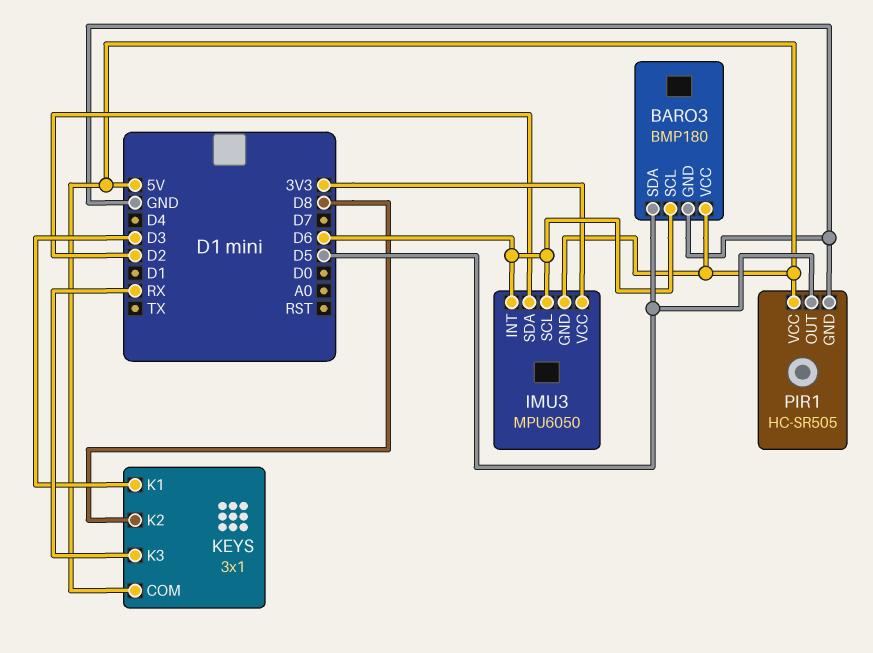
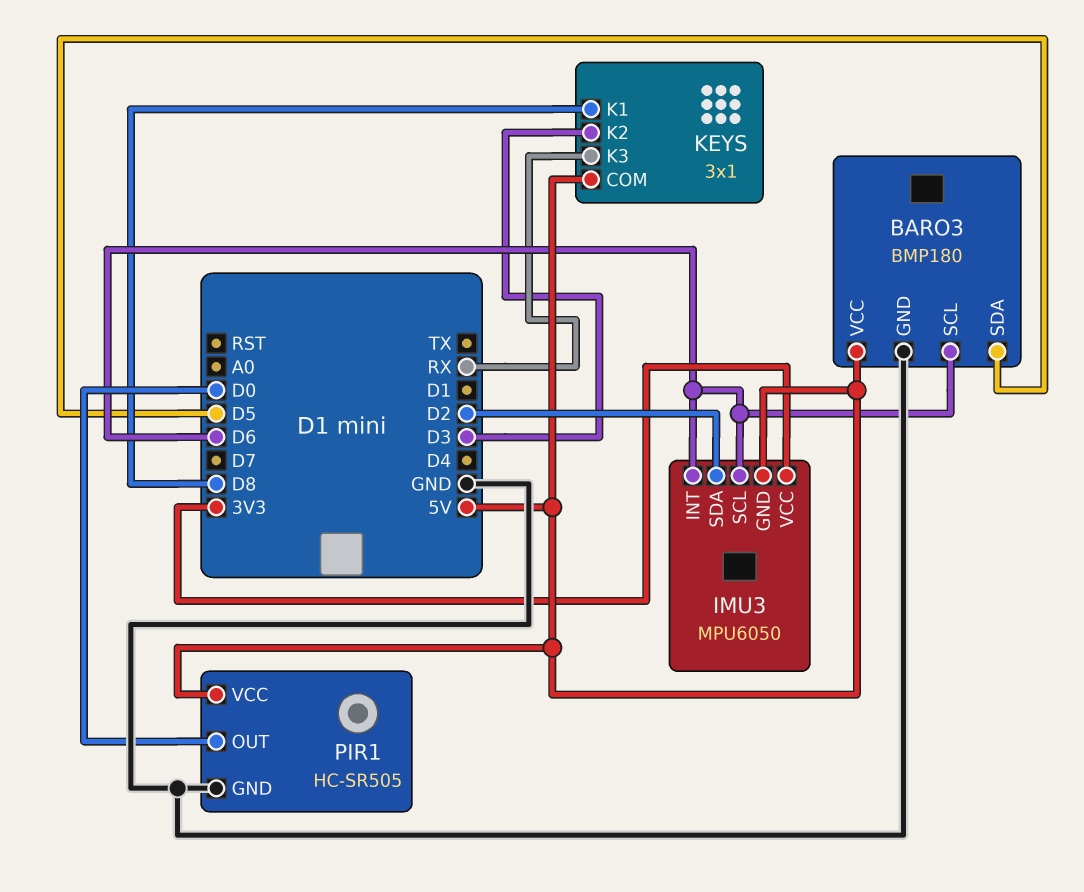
KEYS pin K1: D3 -> D8
KEYS pin K2: D8 -> D3
PIR1 pin OUT: D5 -> D0

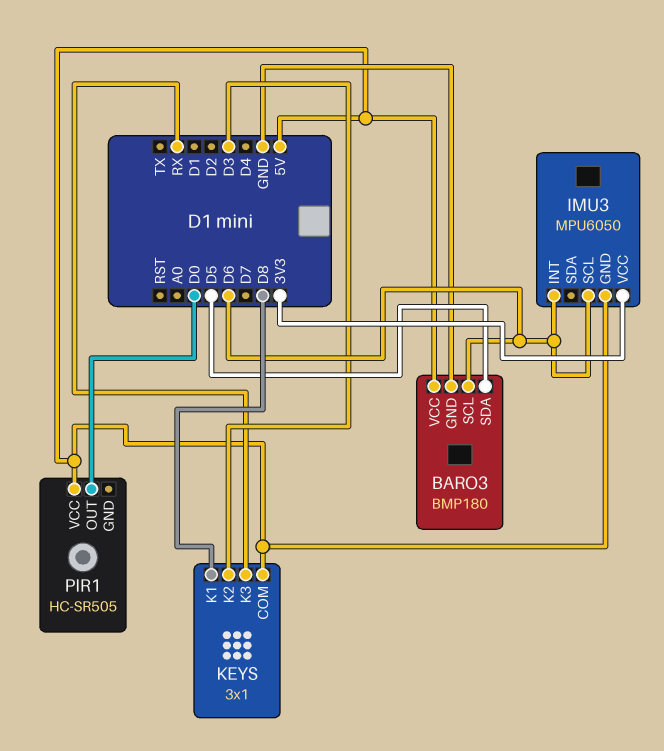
IMU3 pin SDA: D2 -> none
PIR1 pin GND: GND -> none

